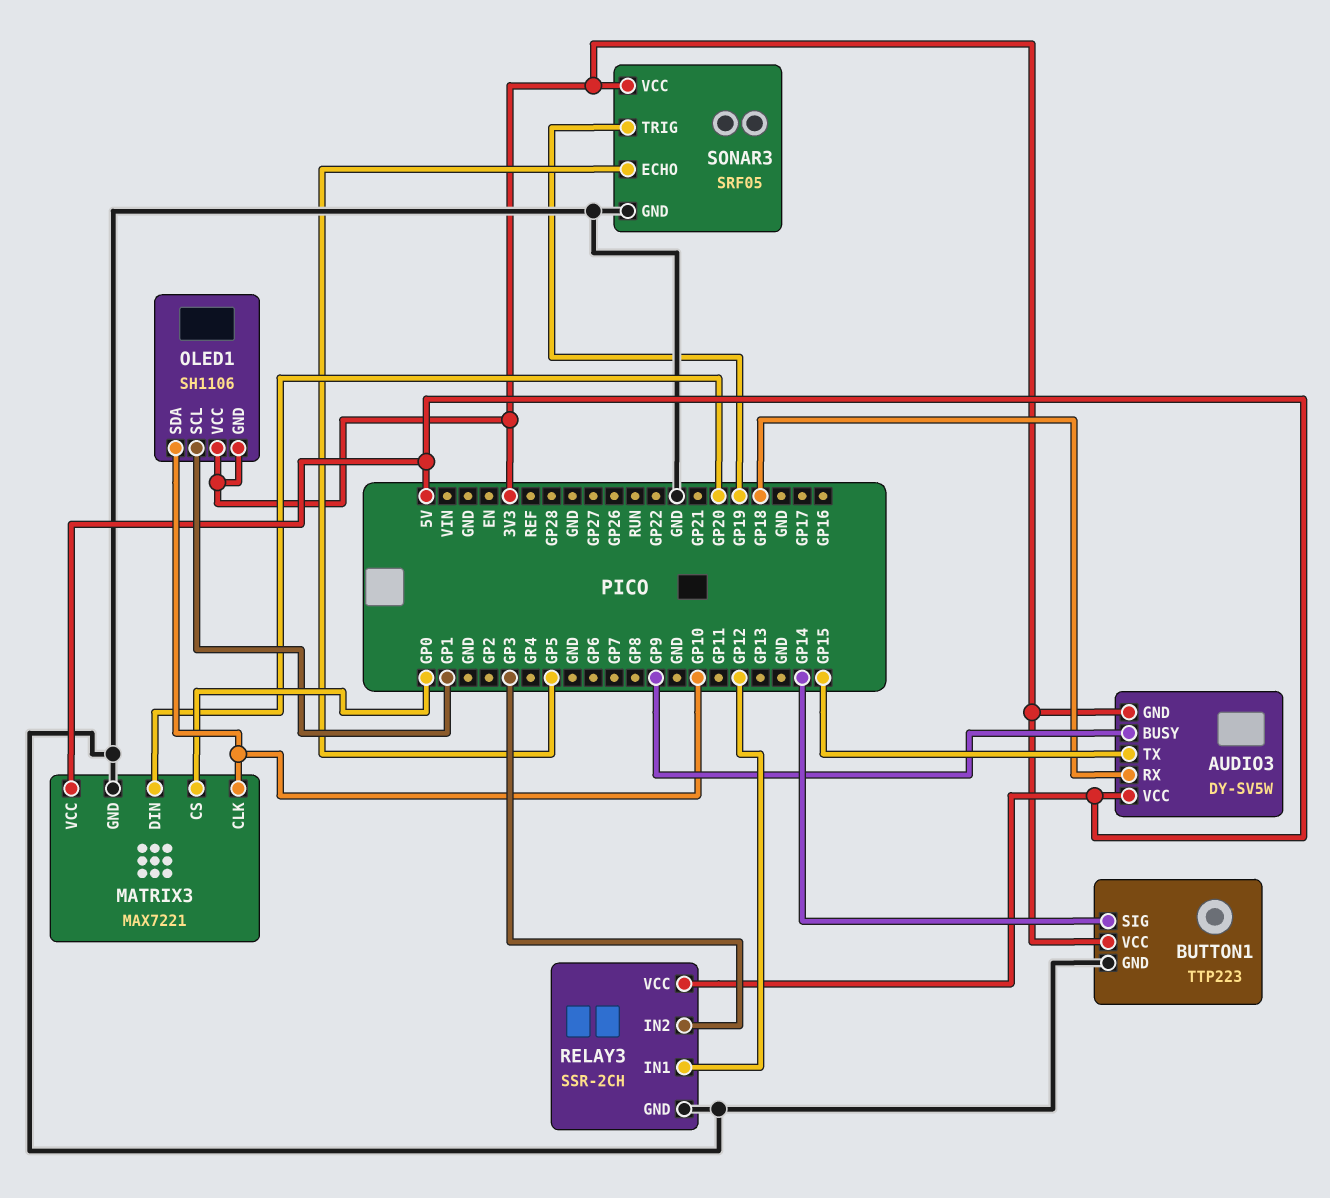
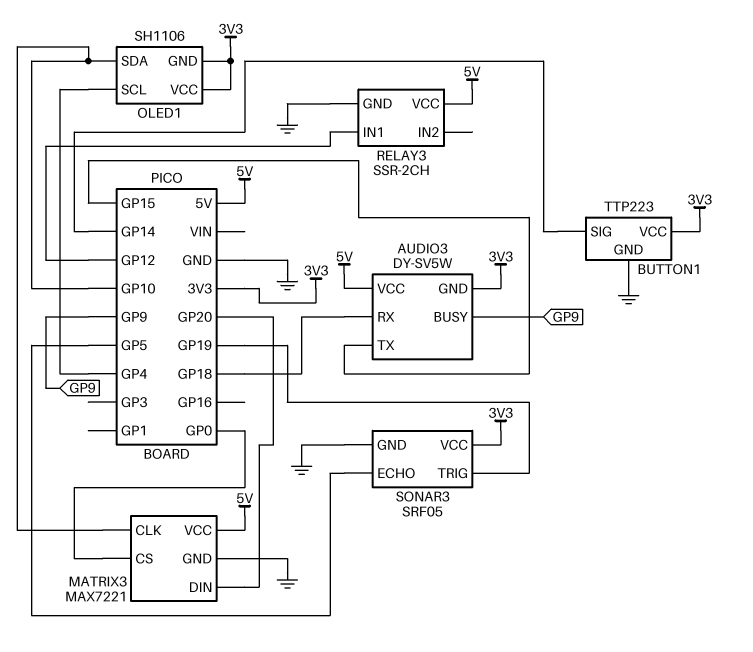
OLED1 pin SCL: GP1 -> GP4
RELAY3 pin IN2: GP3 -> none

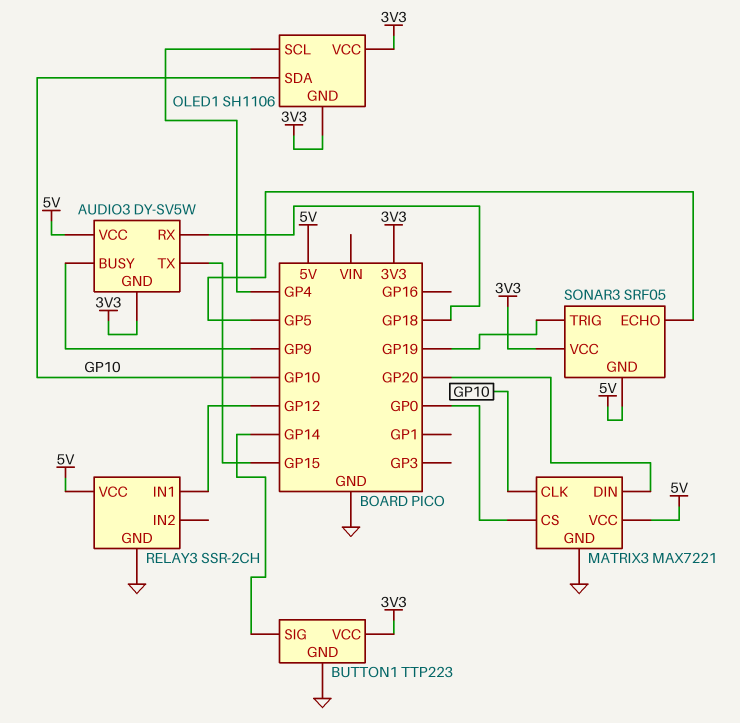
SONAR3 pin GND: GND -> 5V

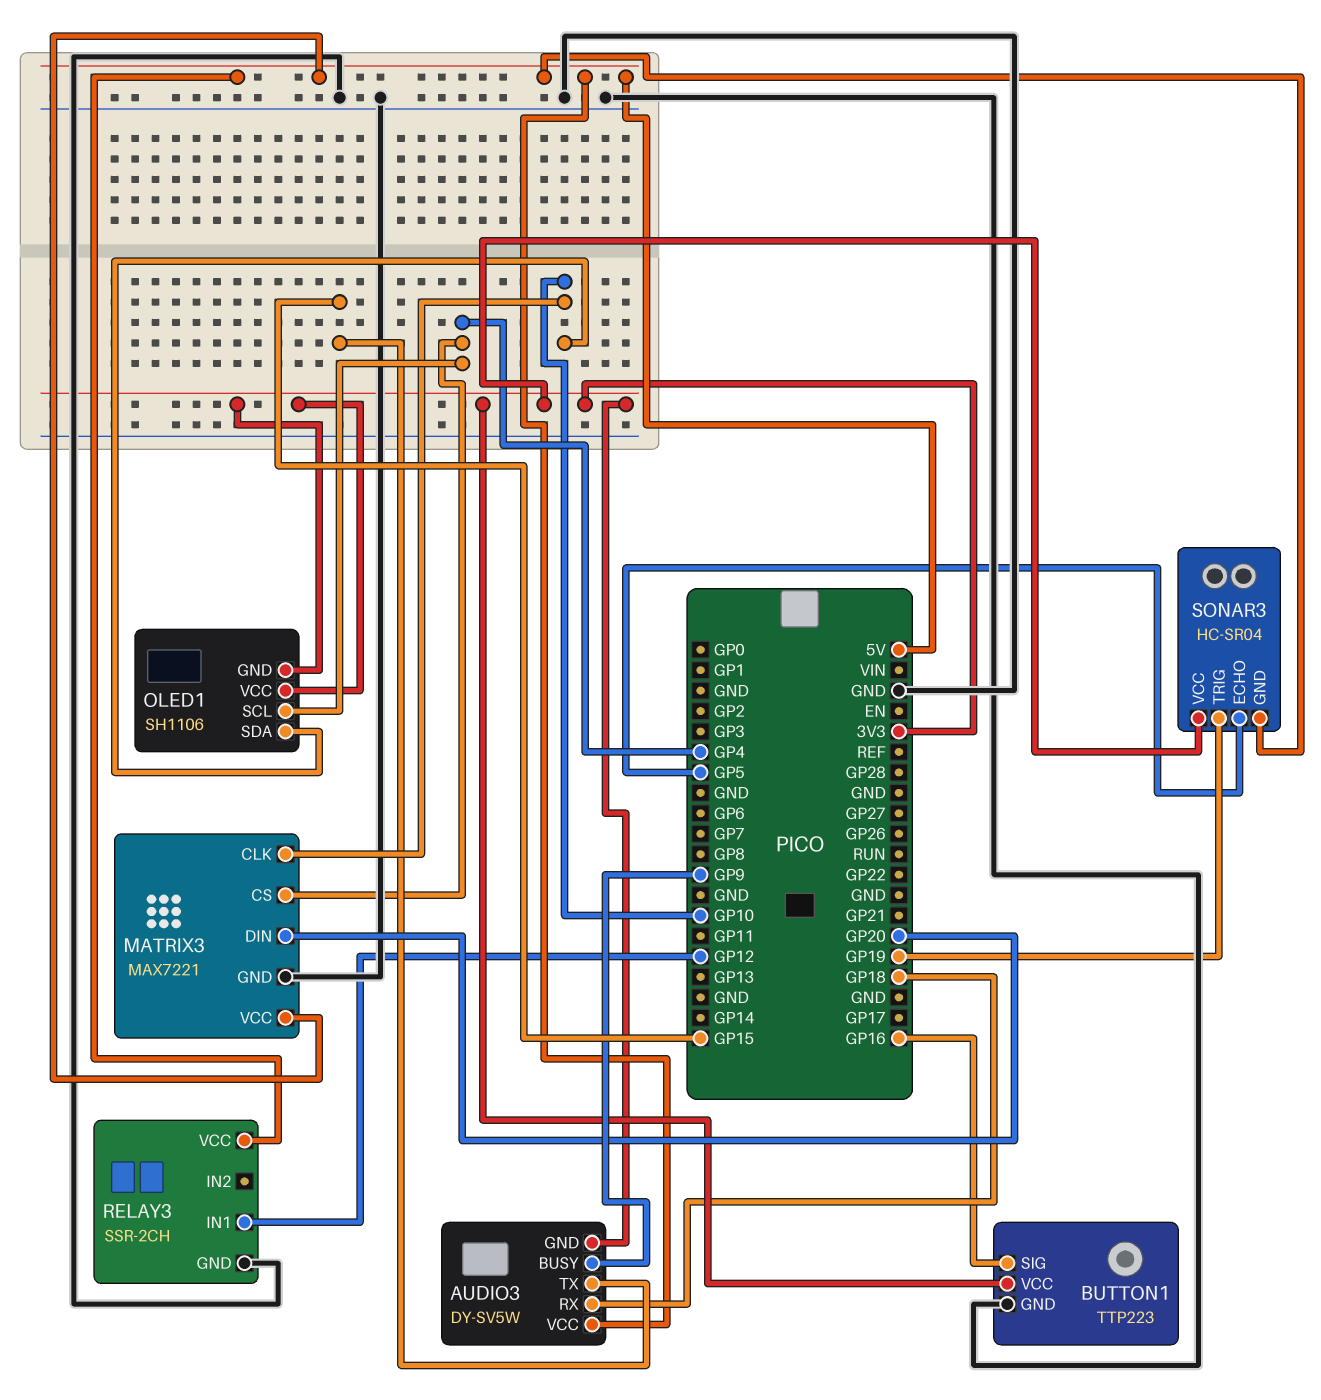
BUTTON1 pin SIG: GP14 -> GP16
MATRIX3 pin CS: GP0 -> GP4
SONAR3: SRF05 -> HC-SR04

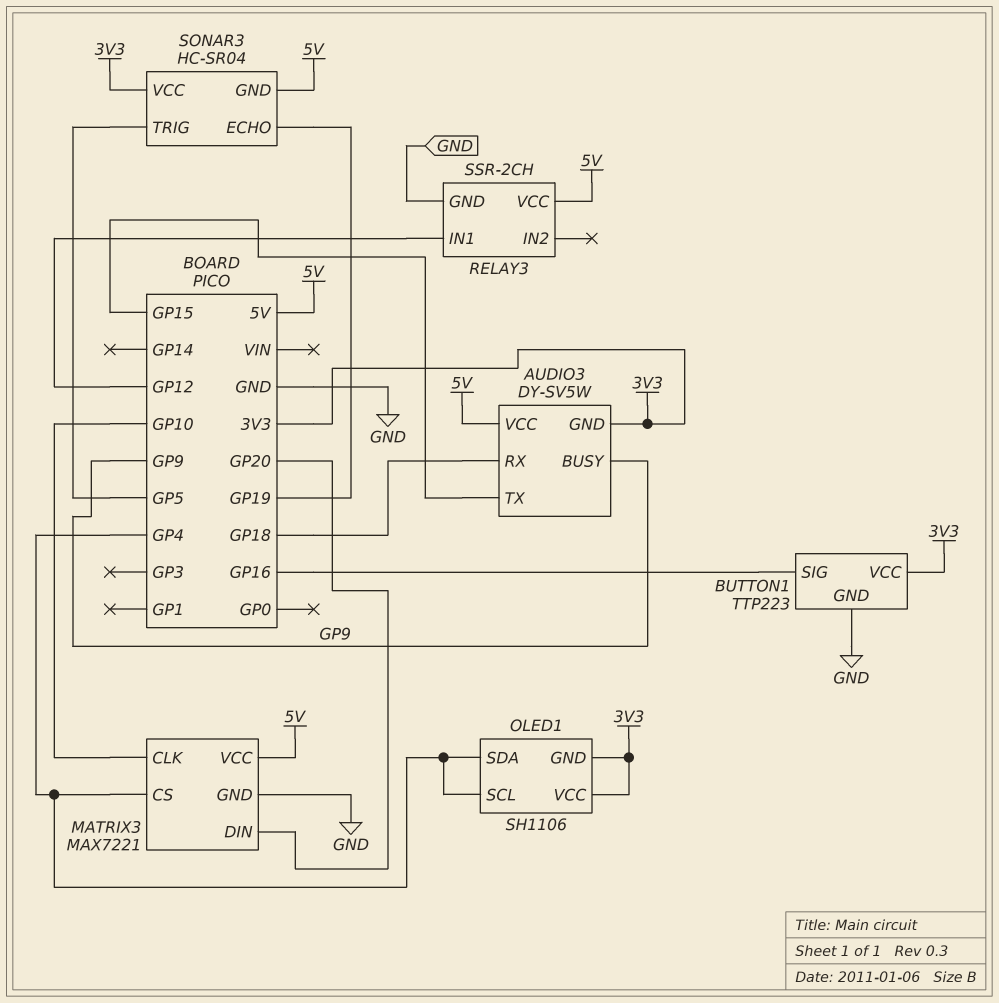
OLED1 pin SDA: GP10 -> GP4
SONAR3 pin ECHO: GP5 -> GP19
SONAR3 pin TRIG: GP19 -> GP5

